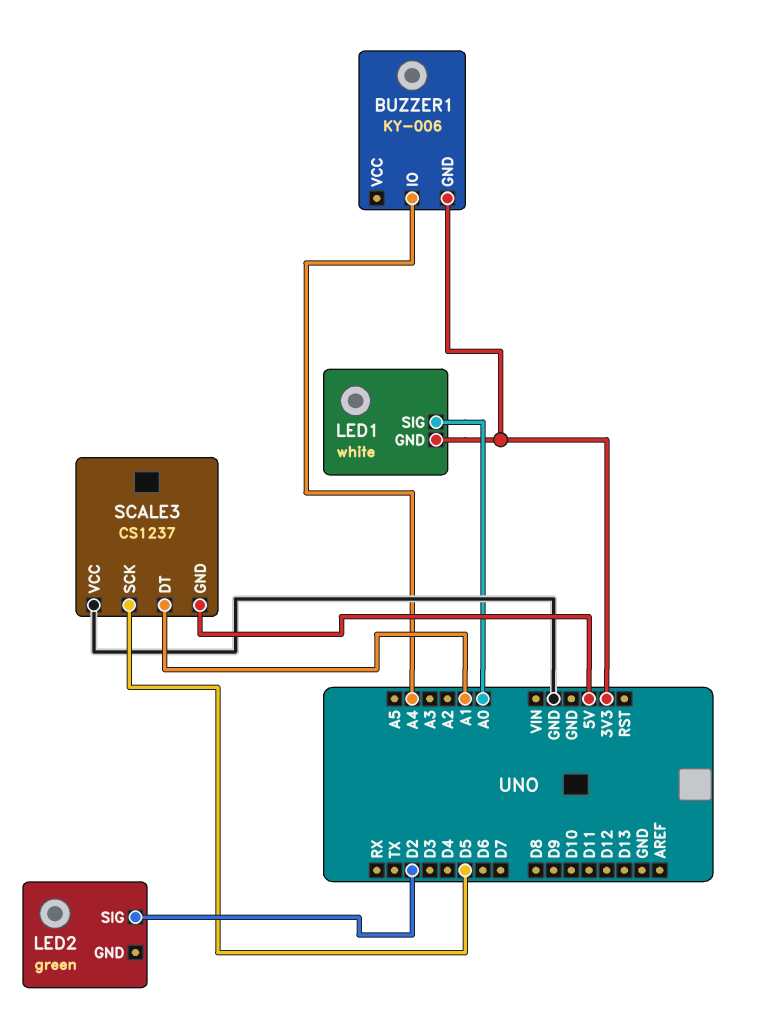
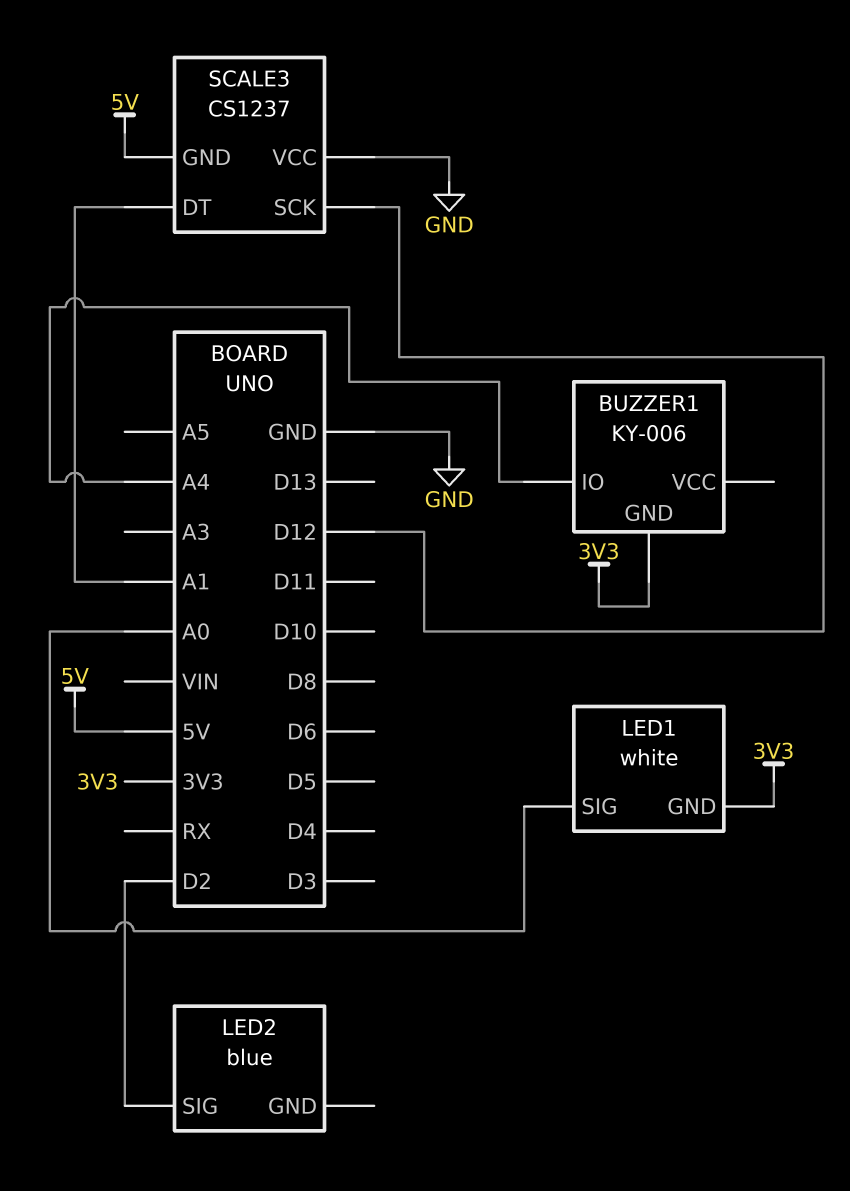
LED2: green -> blue
SCALE3 pin SCK: D5 -> D12

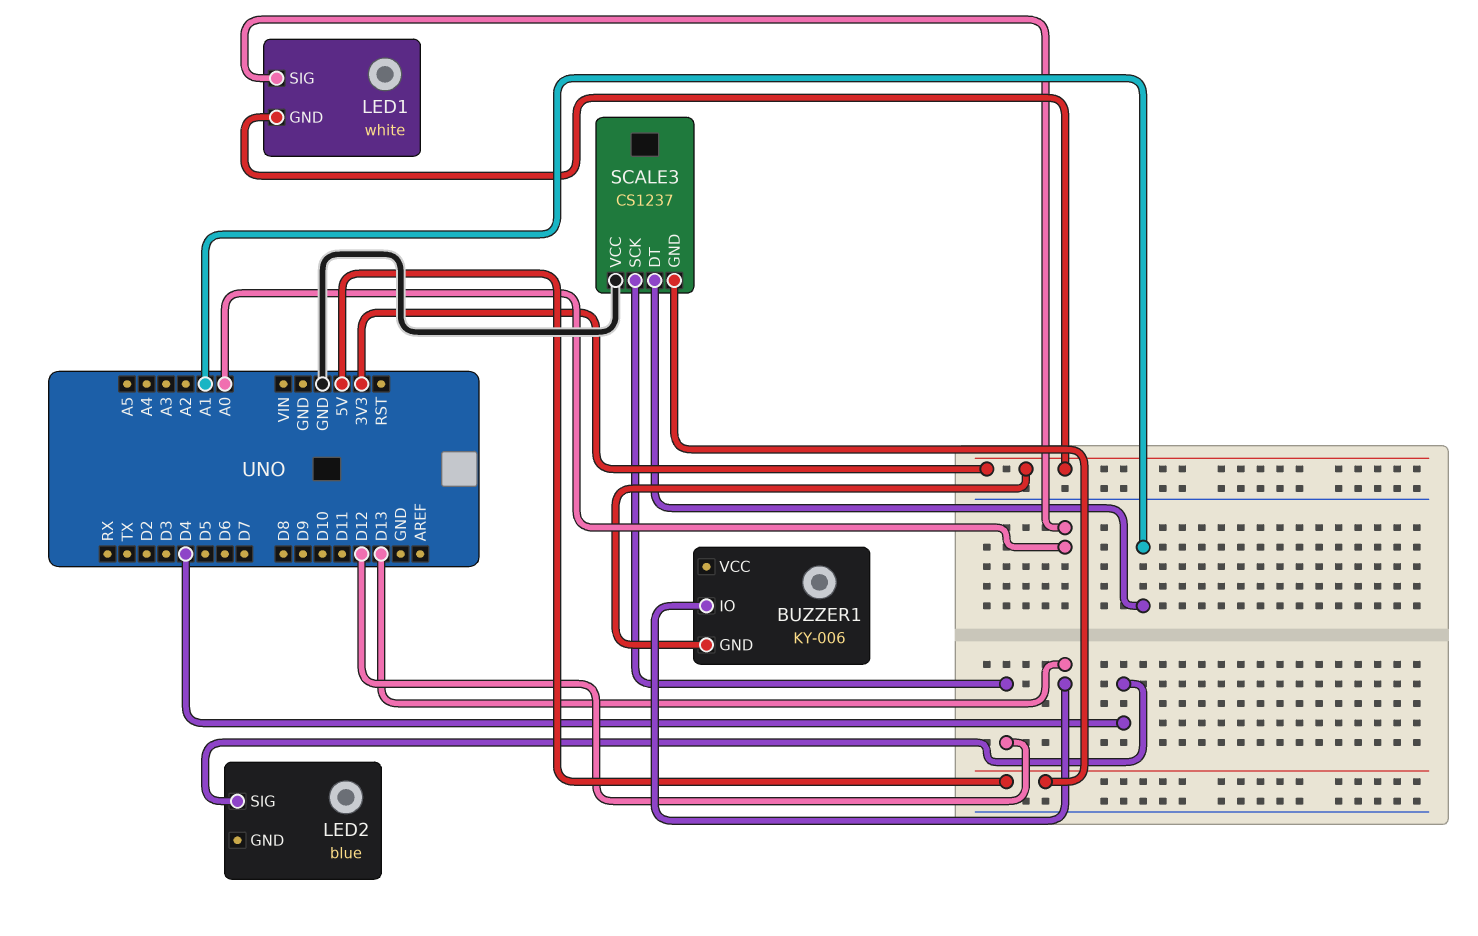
BUZZER1 pin IO: A4 -> D13
LED2 pin SIG: D2 -> D4

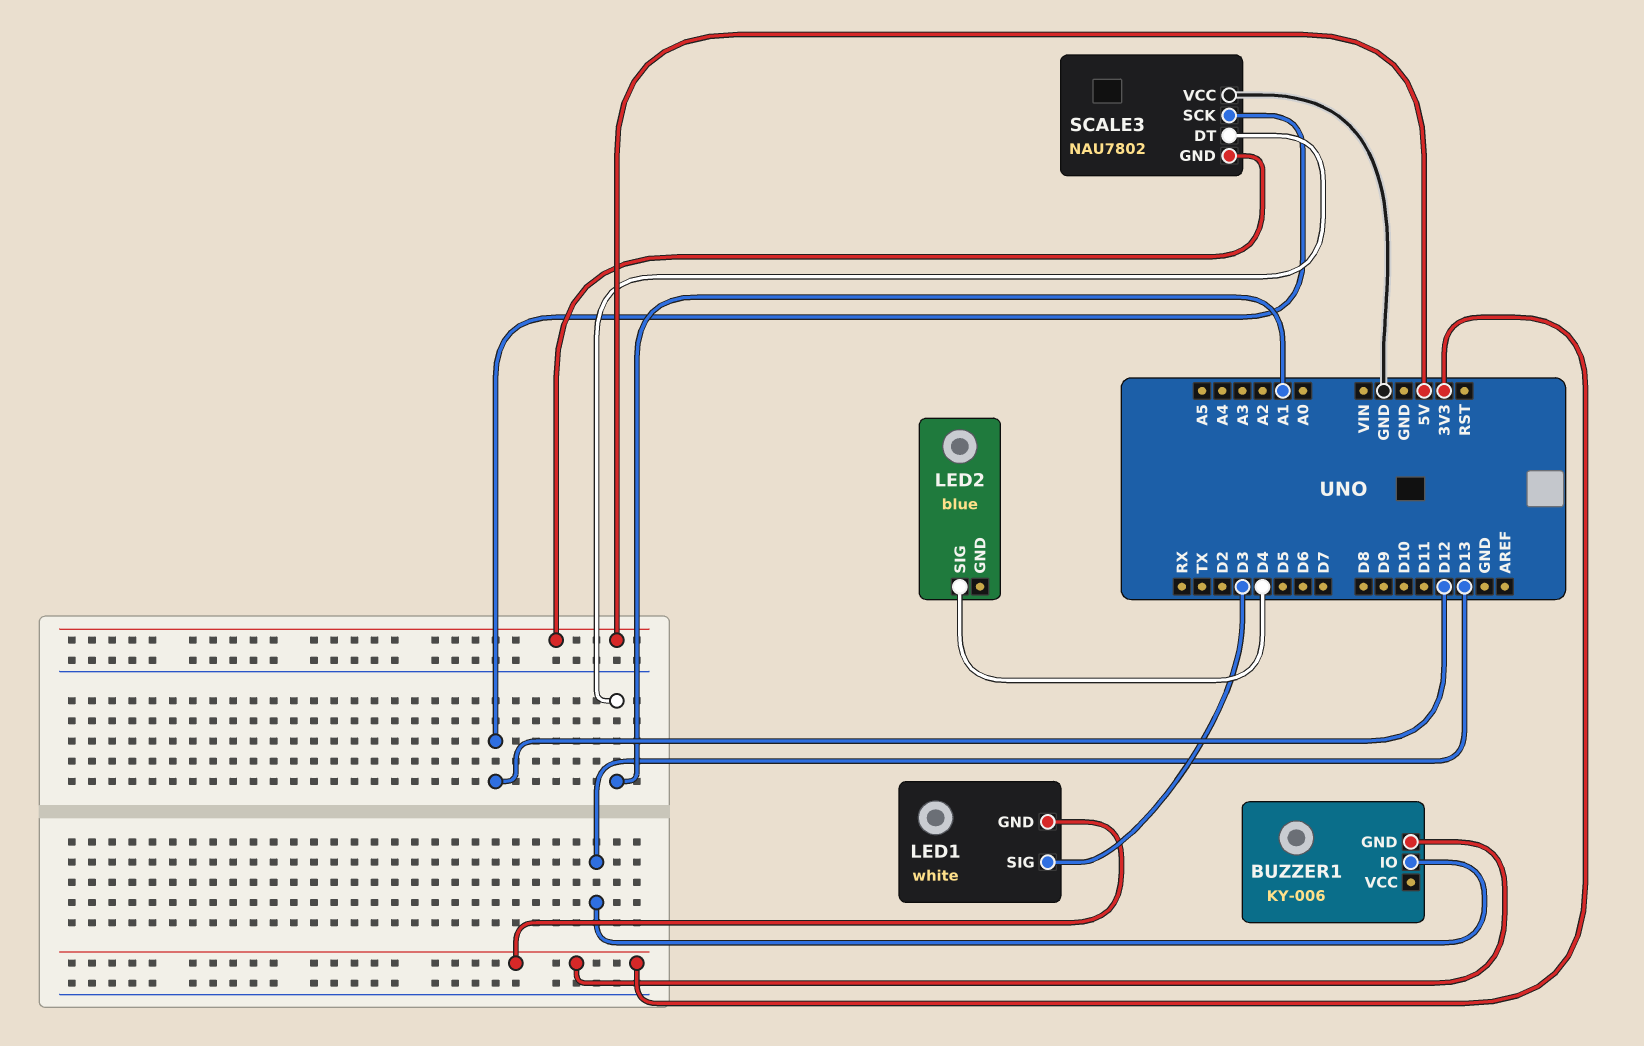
LED1 pin SIG: A0 -> D3
SCALE3: CS1237 -> NAU7802

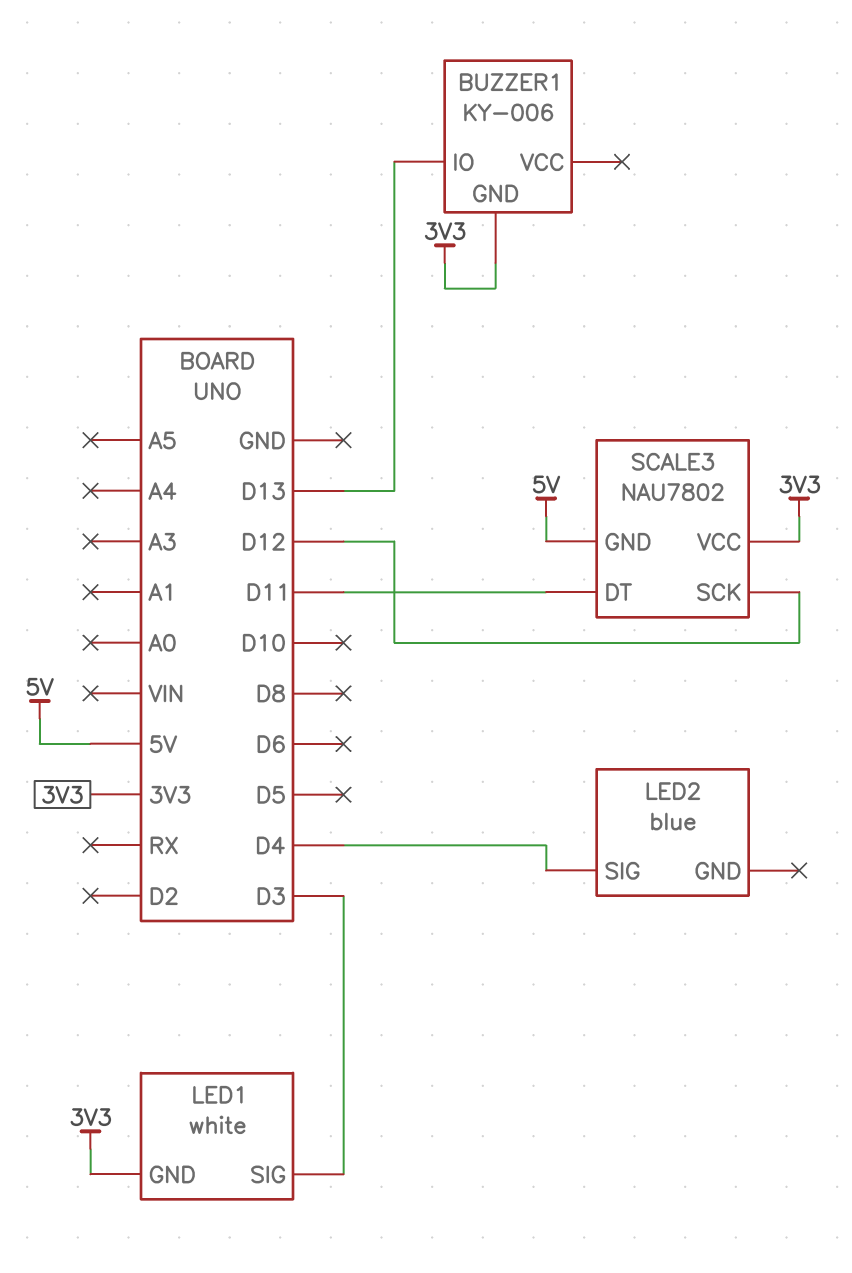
SCALE3 pin DT: A1 -> D11
SCALE3 pin VCC: GND -> 3V3

